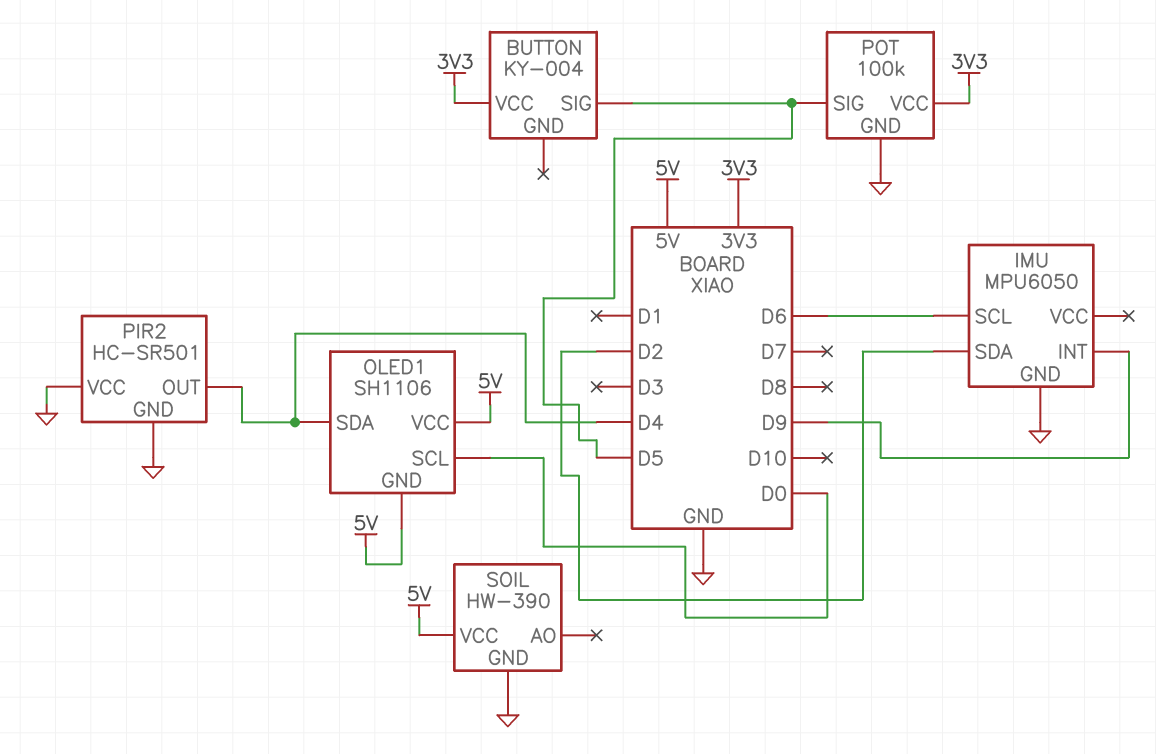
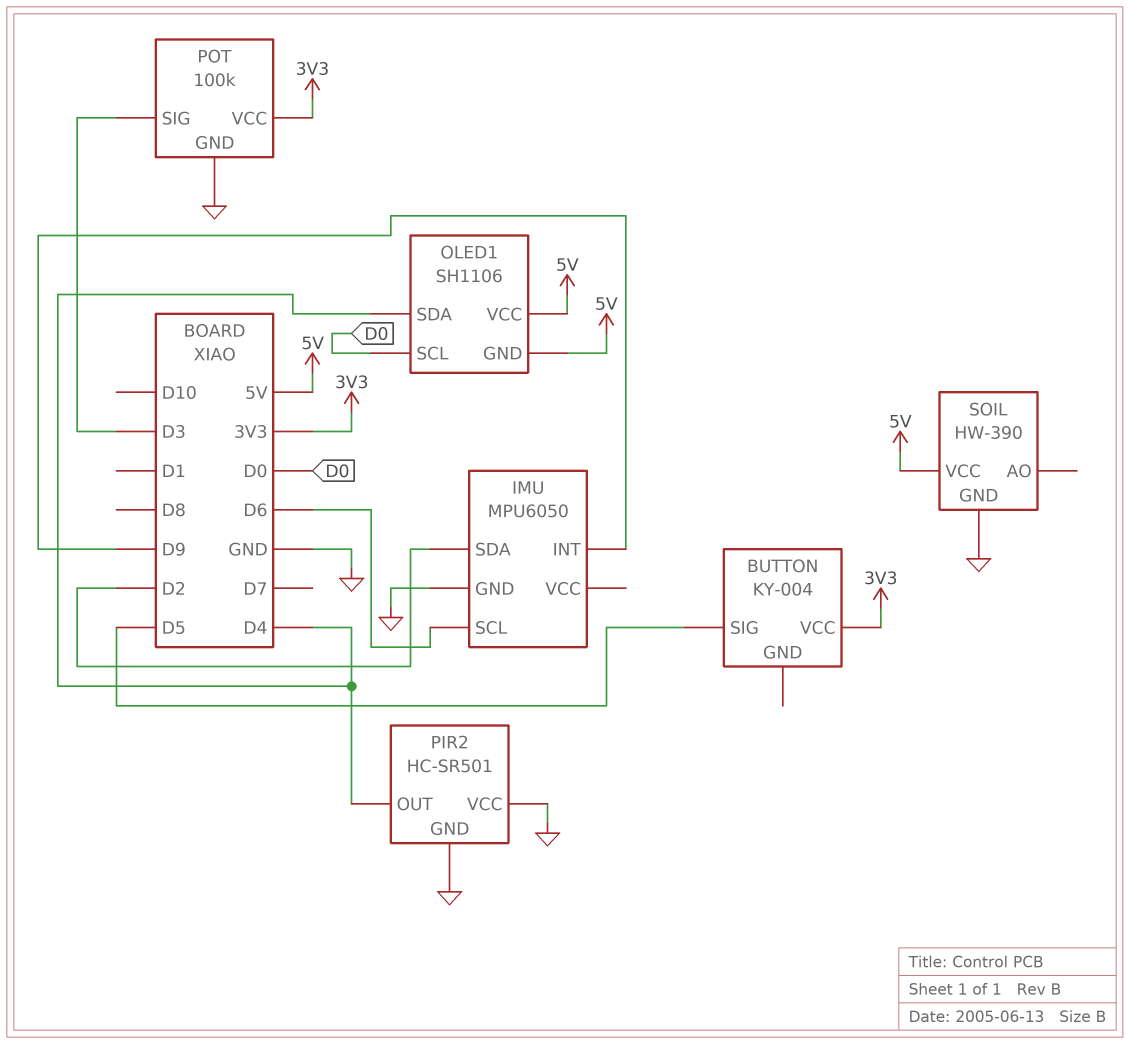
POT pin SIG: D5 -> D3

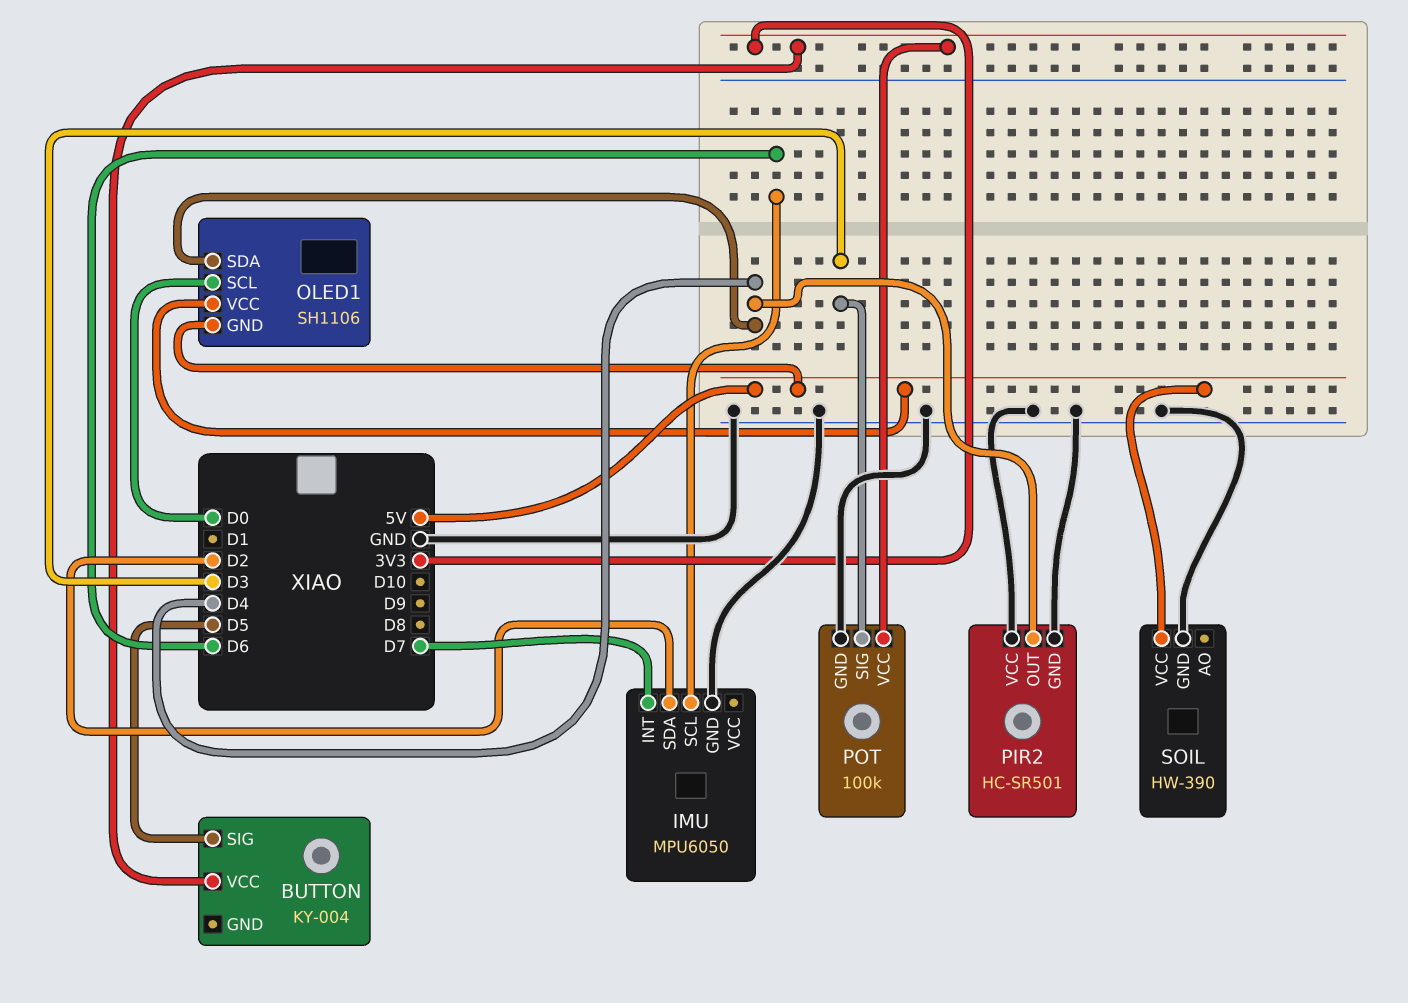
IMU pin INT: D9 -> D7

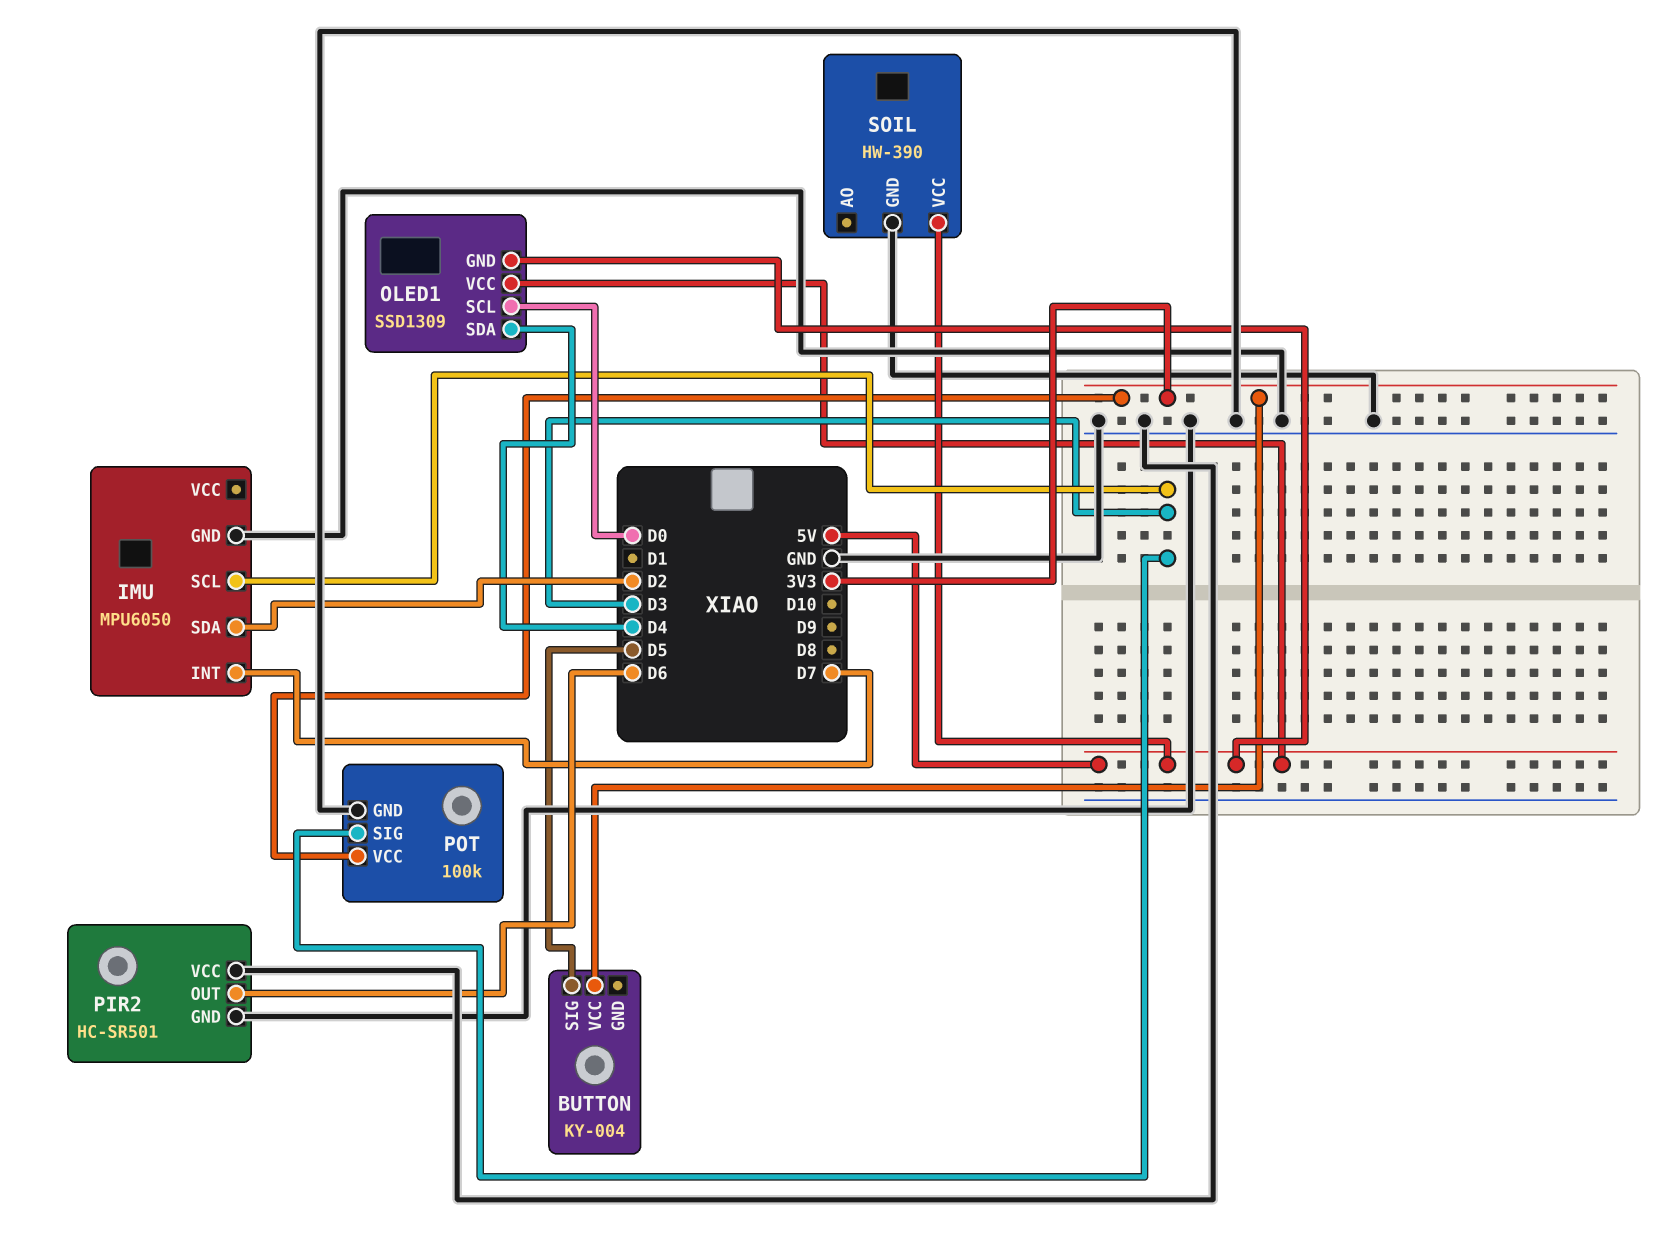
IMU pin SCL: D6 -> D3
OLED1: SH1106 -> SSD1309
PIR2 pin OUT: D4 -> D6

